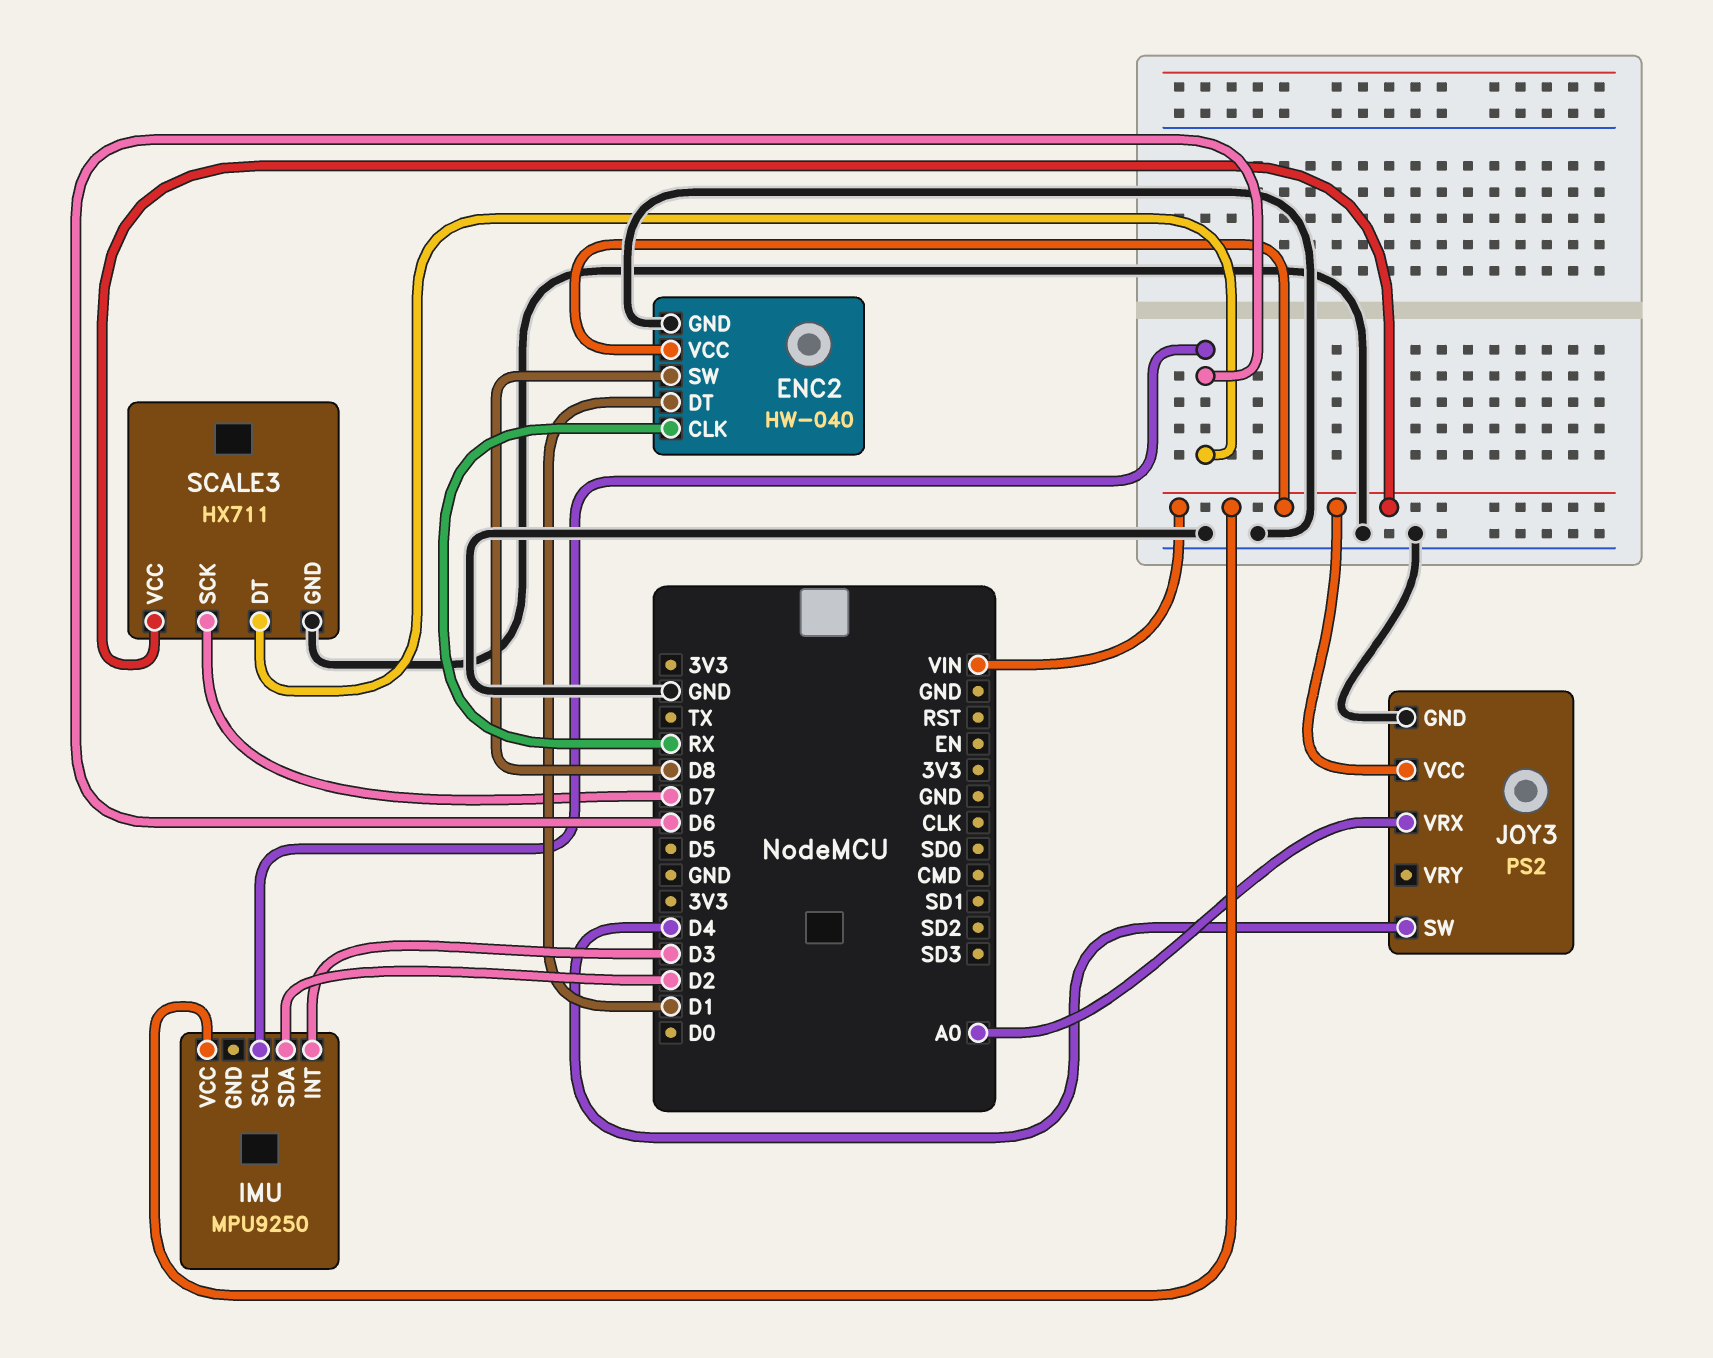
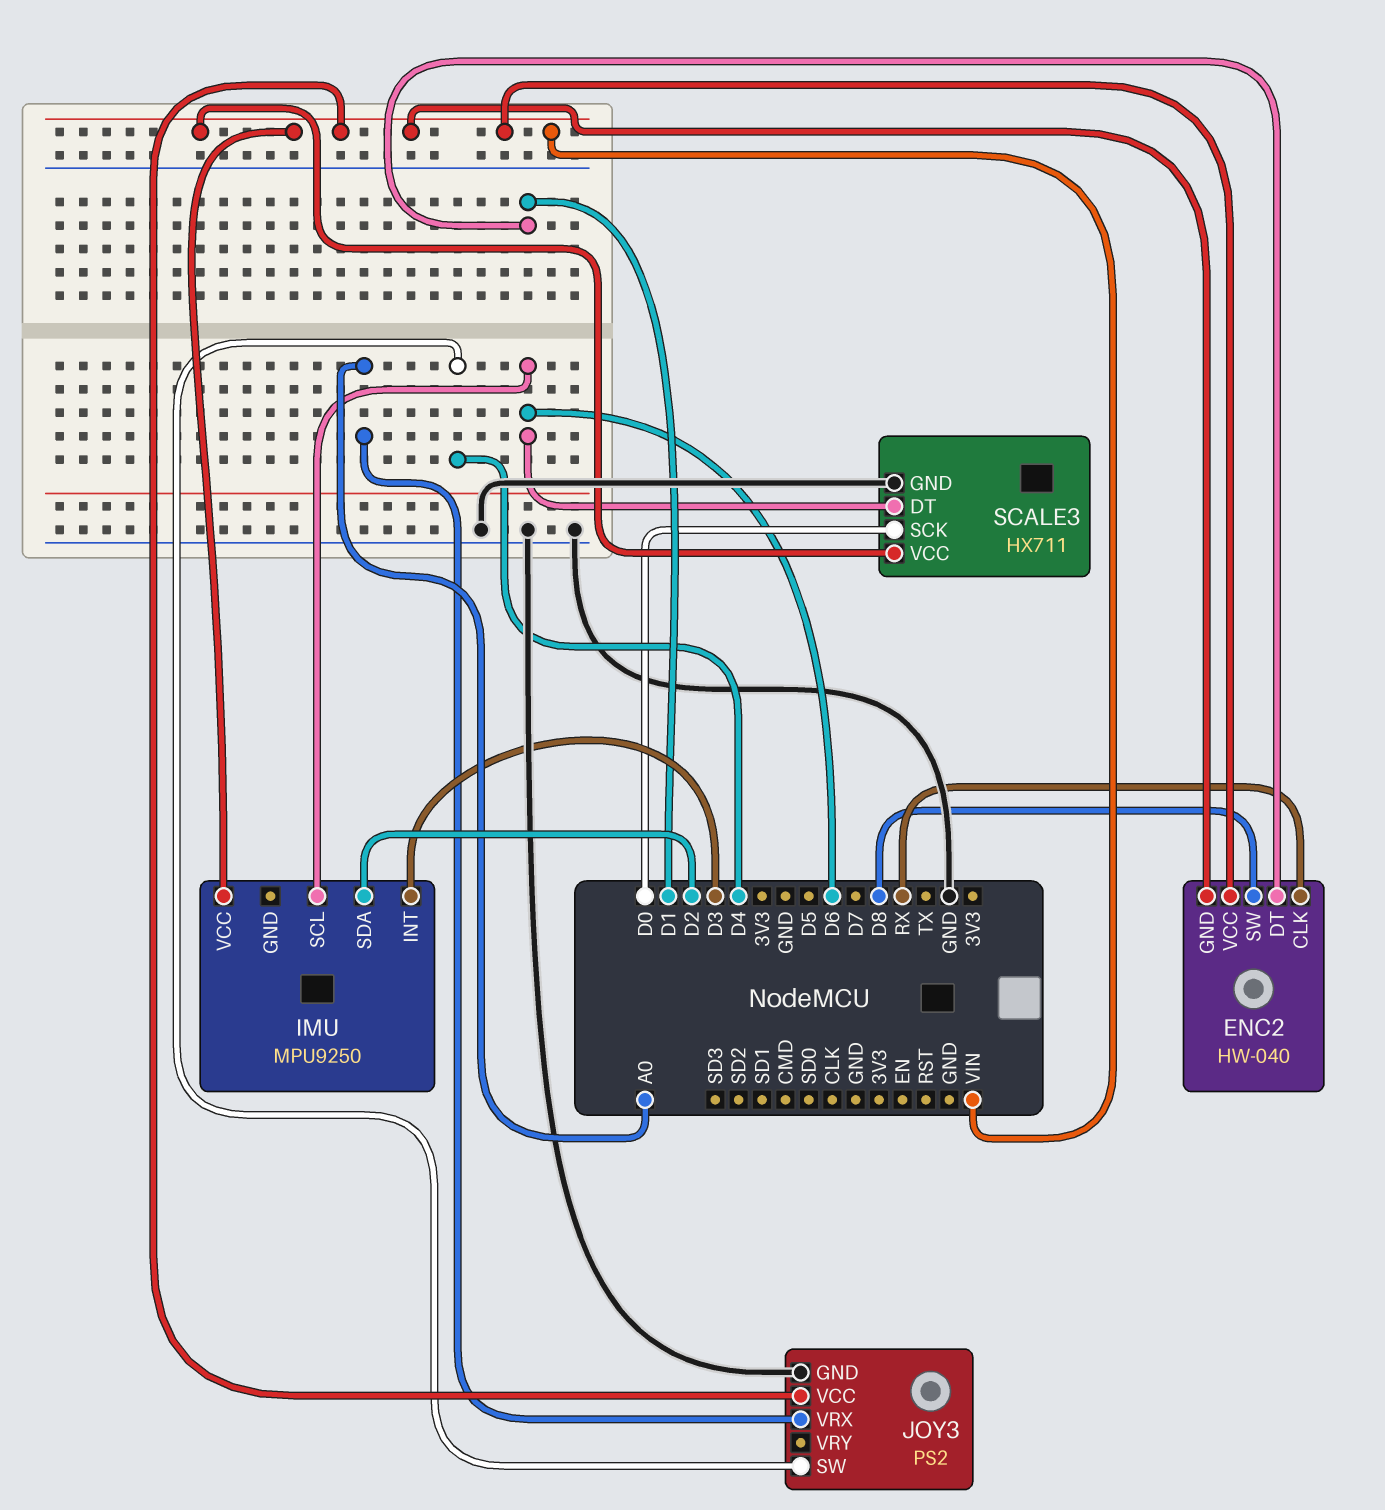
ENC2 pin GND: GND -> VIN
SCALE3 pin SCK: D7 -> D0

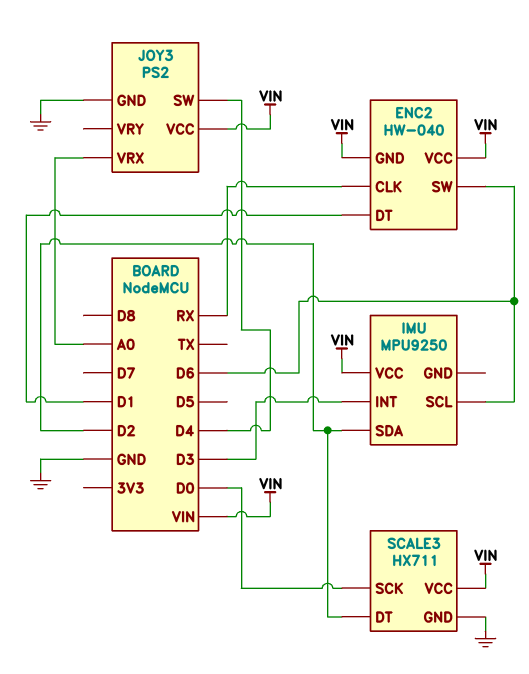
ENC2 pin SW: D8 -> D6
SCALE3 pin DT: D6 -> D2

